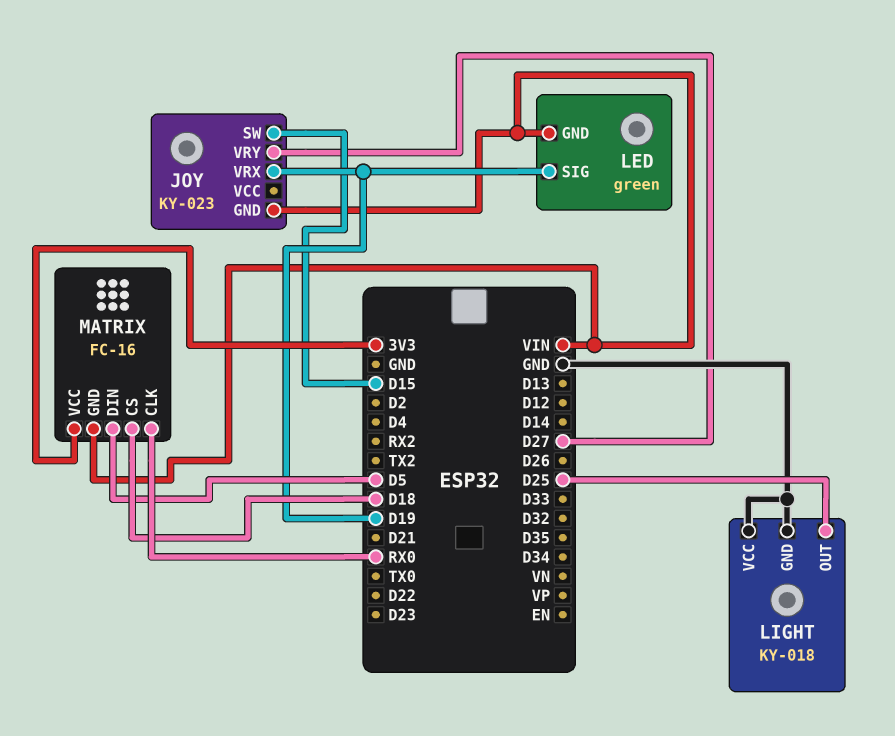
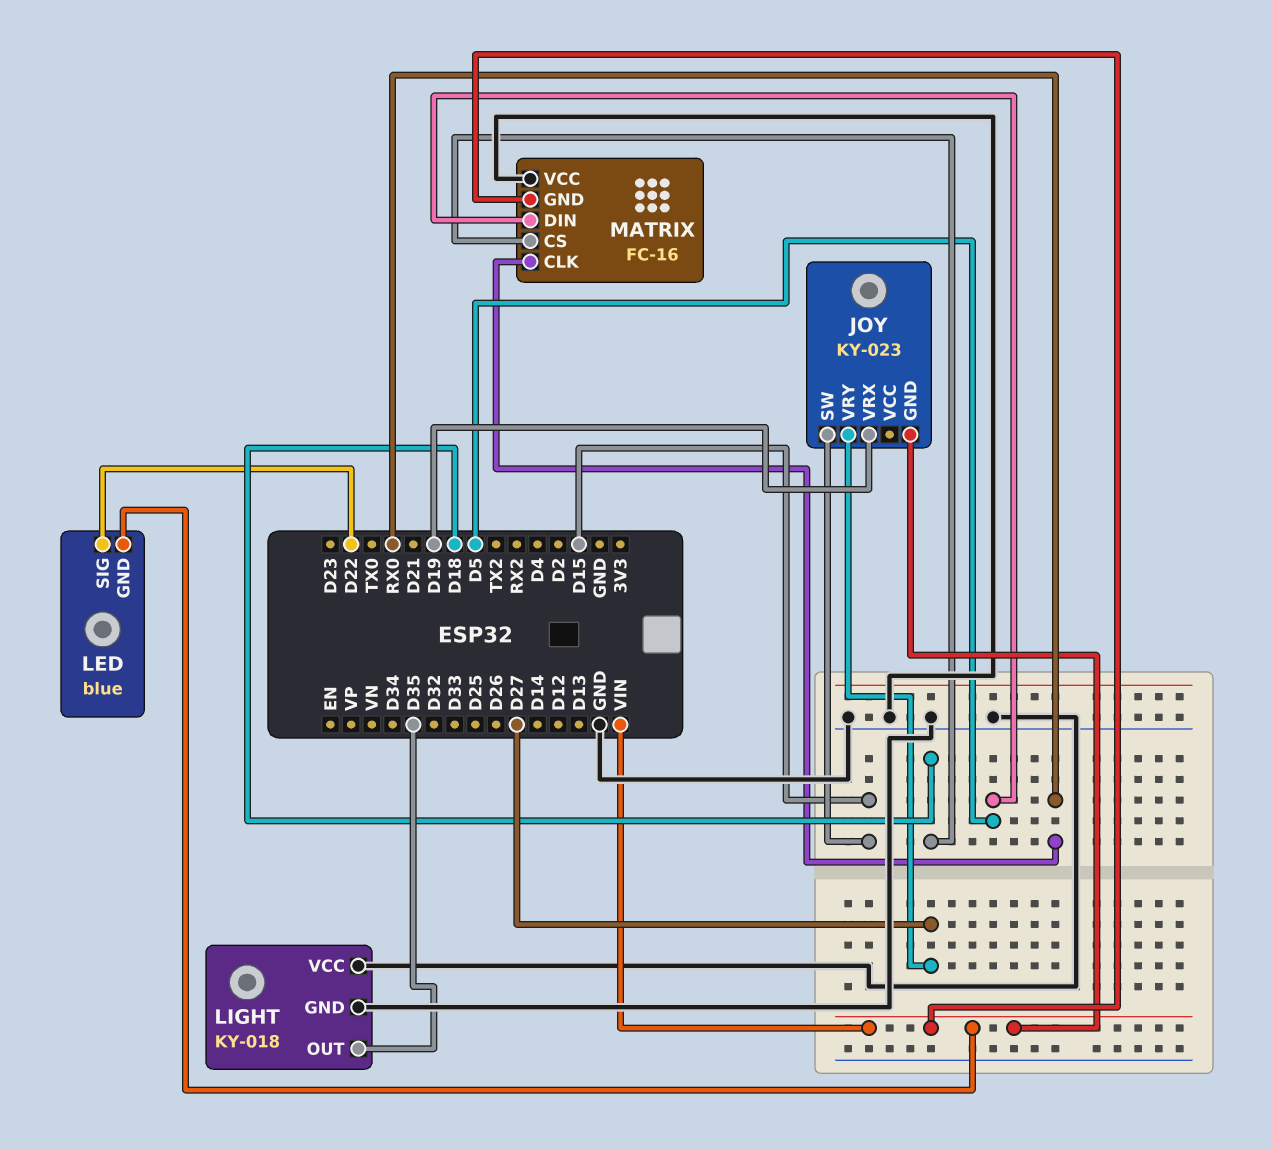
LED: green -> blue
LED pin SIG: D19 -> D22
LIGHT pin OUT: D25 -> D35
MATRIX pin VCC: 3V3 -> GND

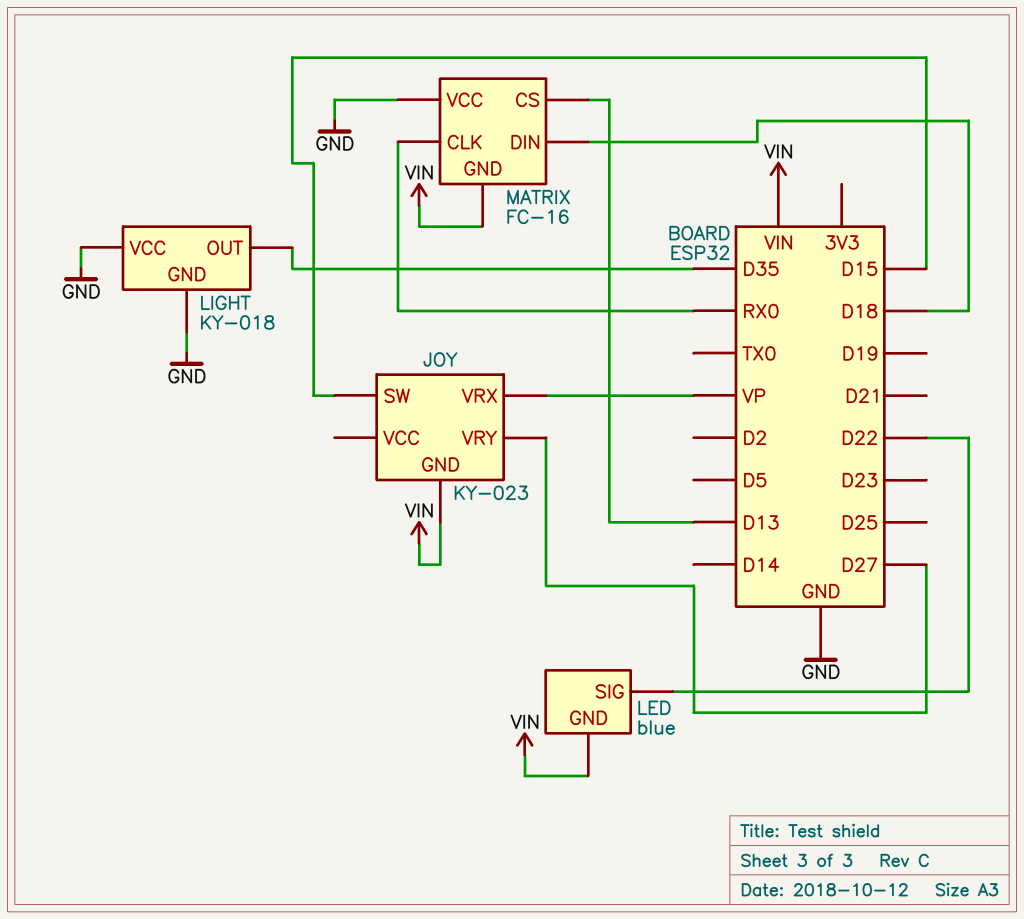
JOY pin VRX: D19 -> VP
MATRIX pin CS: D18 -> D13
MATRIX pin DIN: D5 -> D18

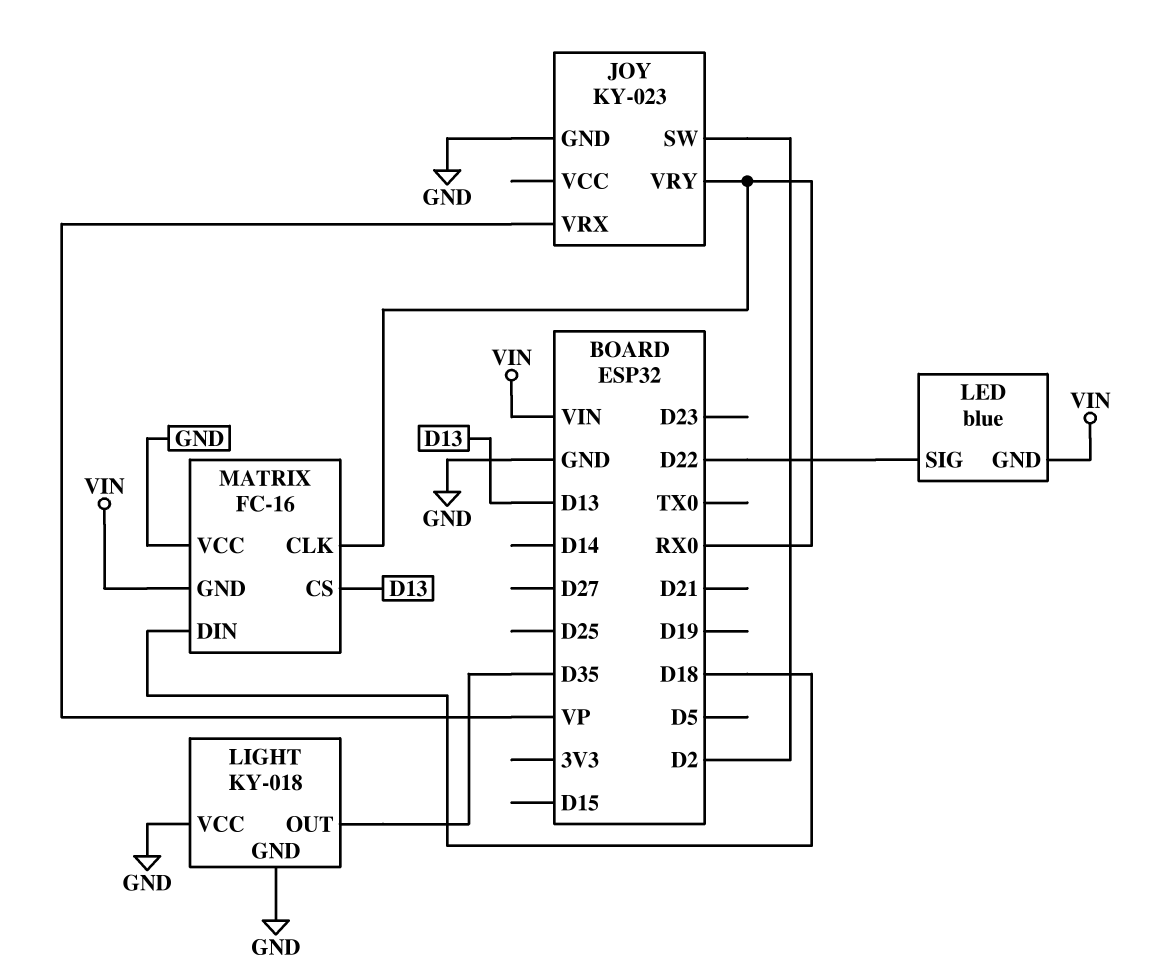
JOY pin GND: VIN -> GND
JOY pin SW: D15 -> D2
JOY pin VRY: D27 -> RX0

